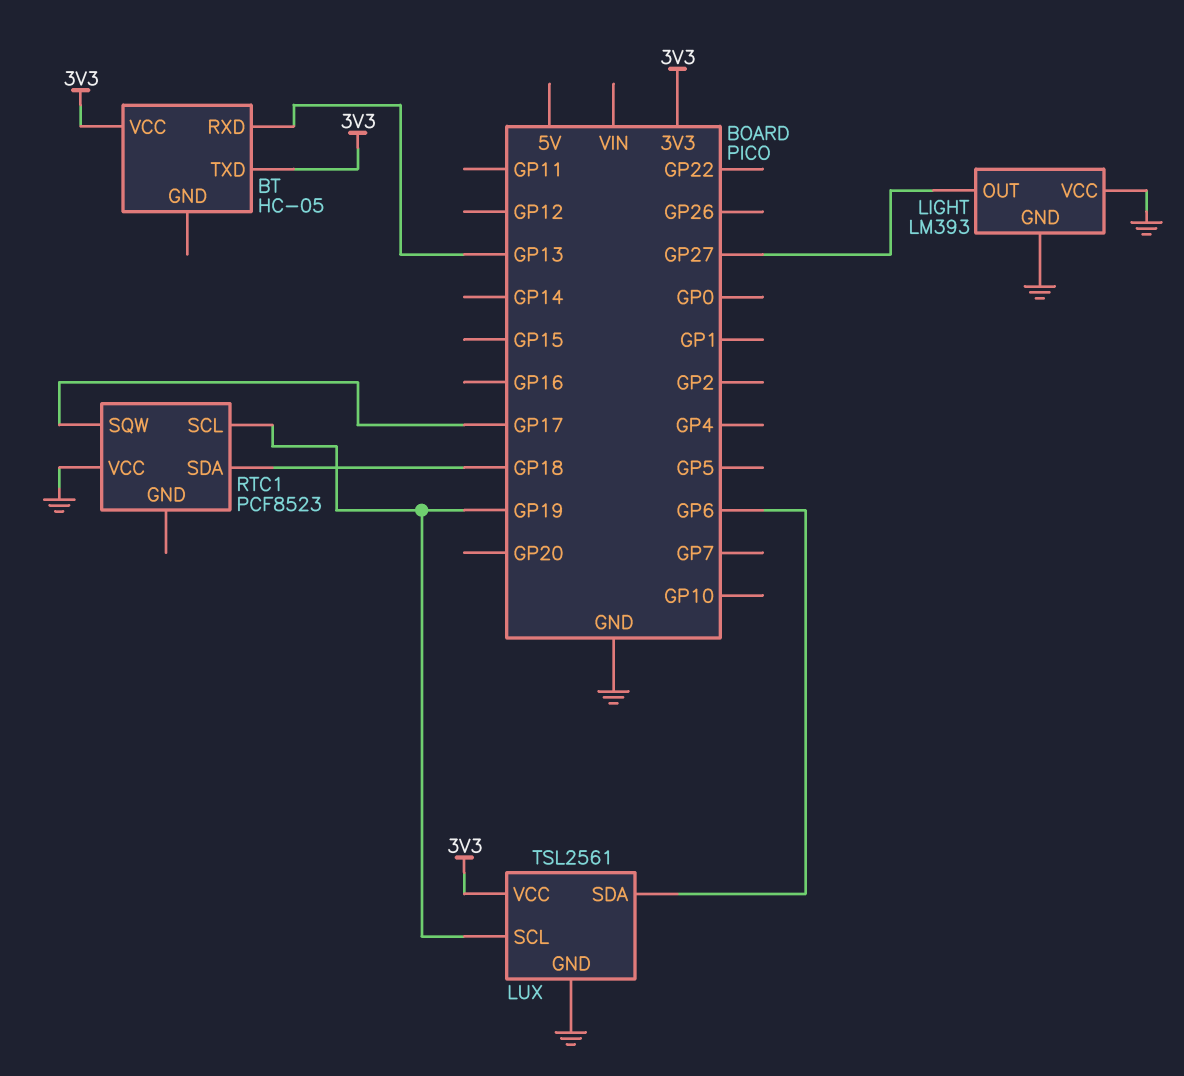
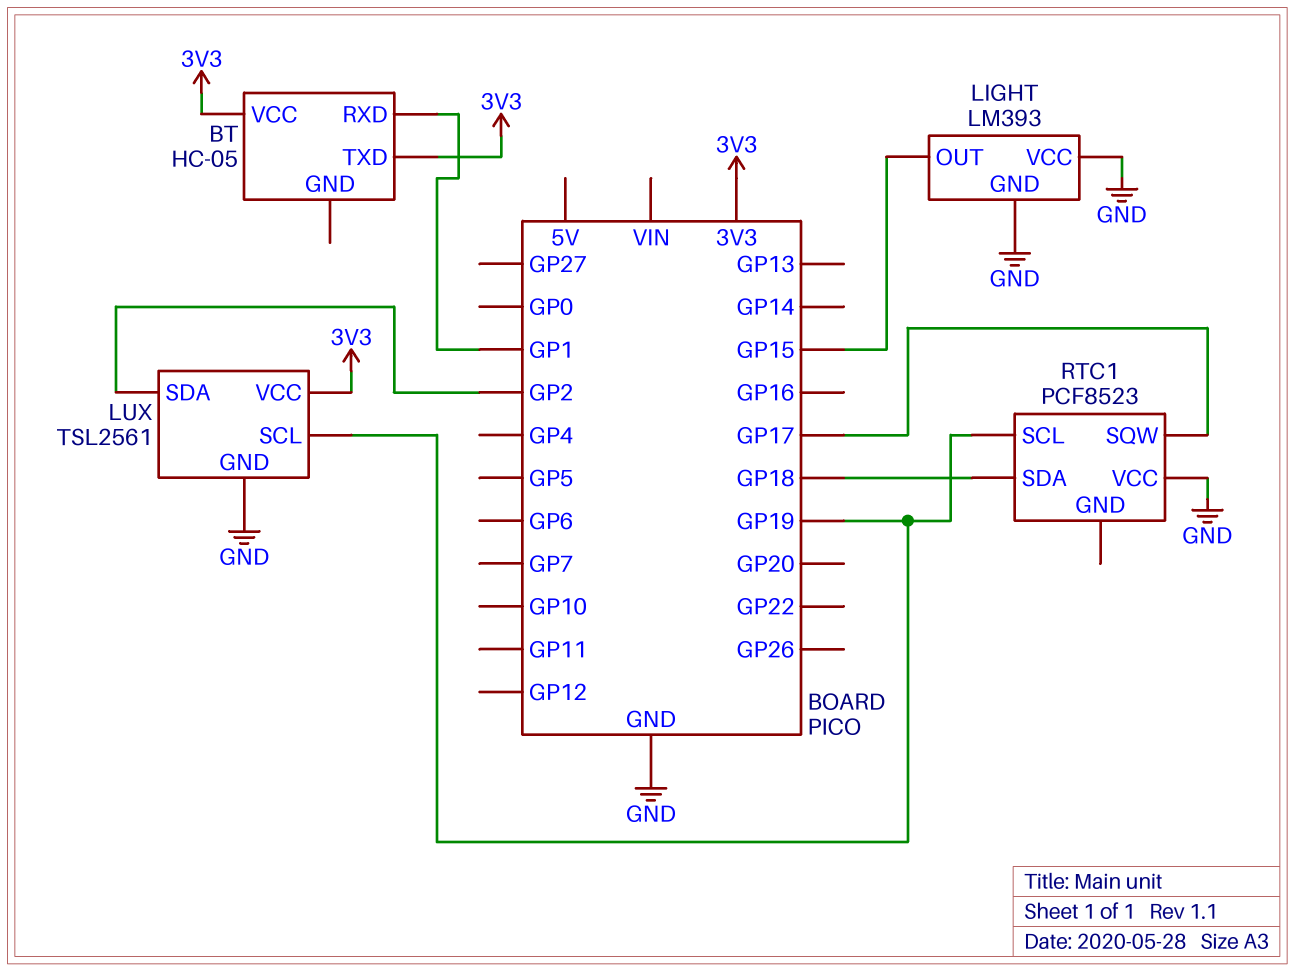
BT pin RXD: GP13 -> GP1
LIGHT pin OUT: GP27 -> GP15
LUX pin SDA: GP6 -> GP2

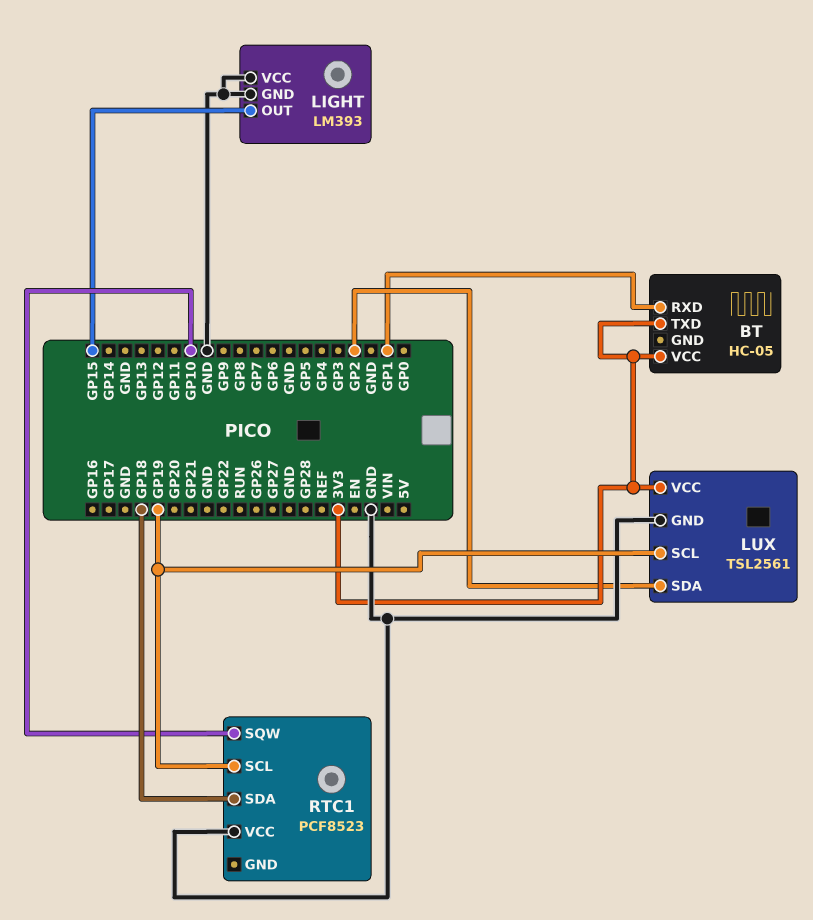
RTC1 pin SQW: GP17 -> GP10

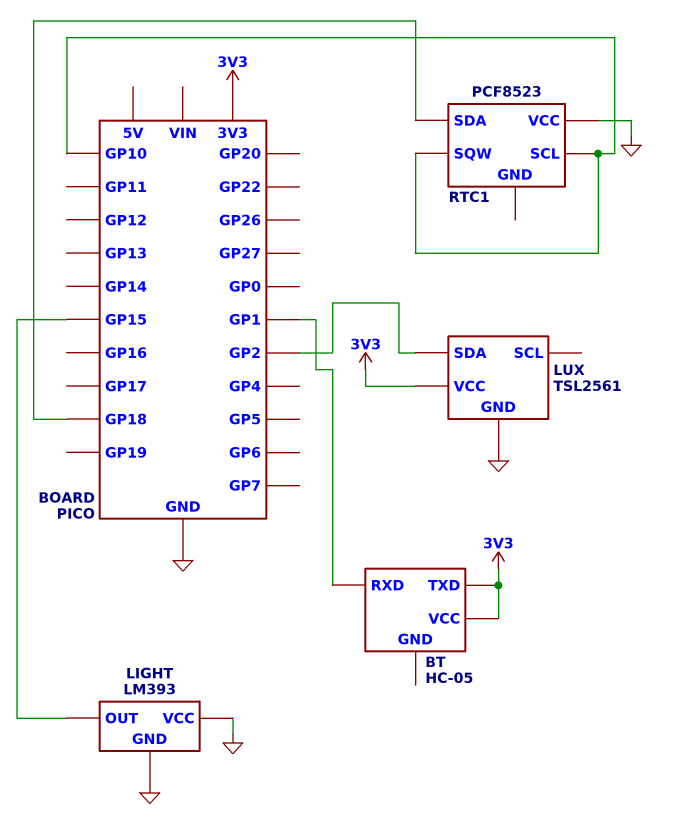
LUX pin SCL: GP19 -> none
RTC1 pin SCL: GP19 -> GP10

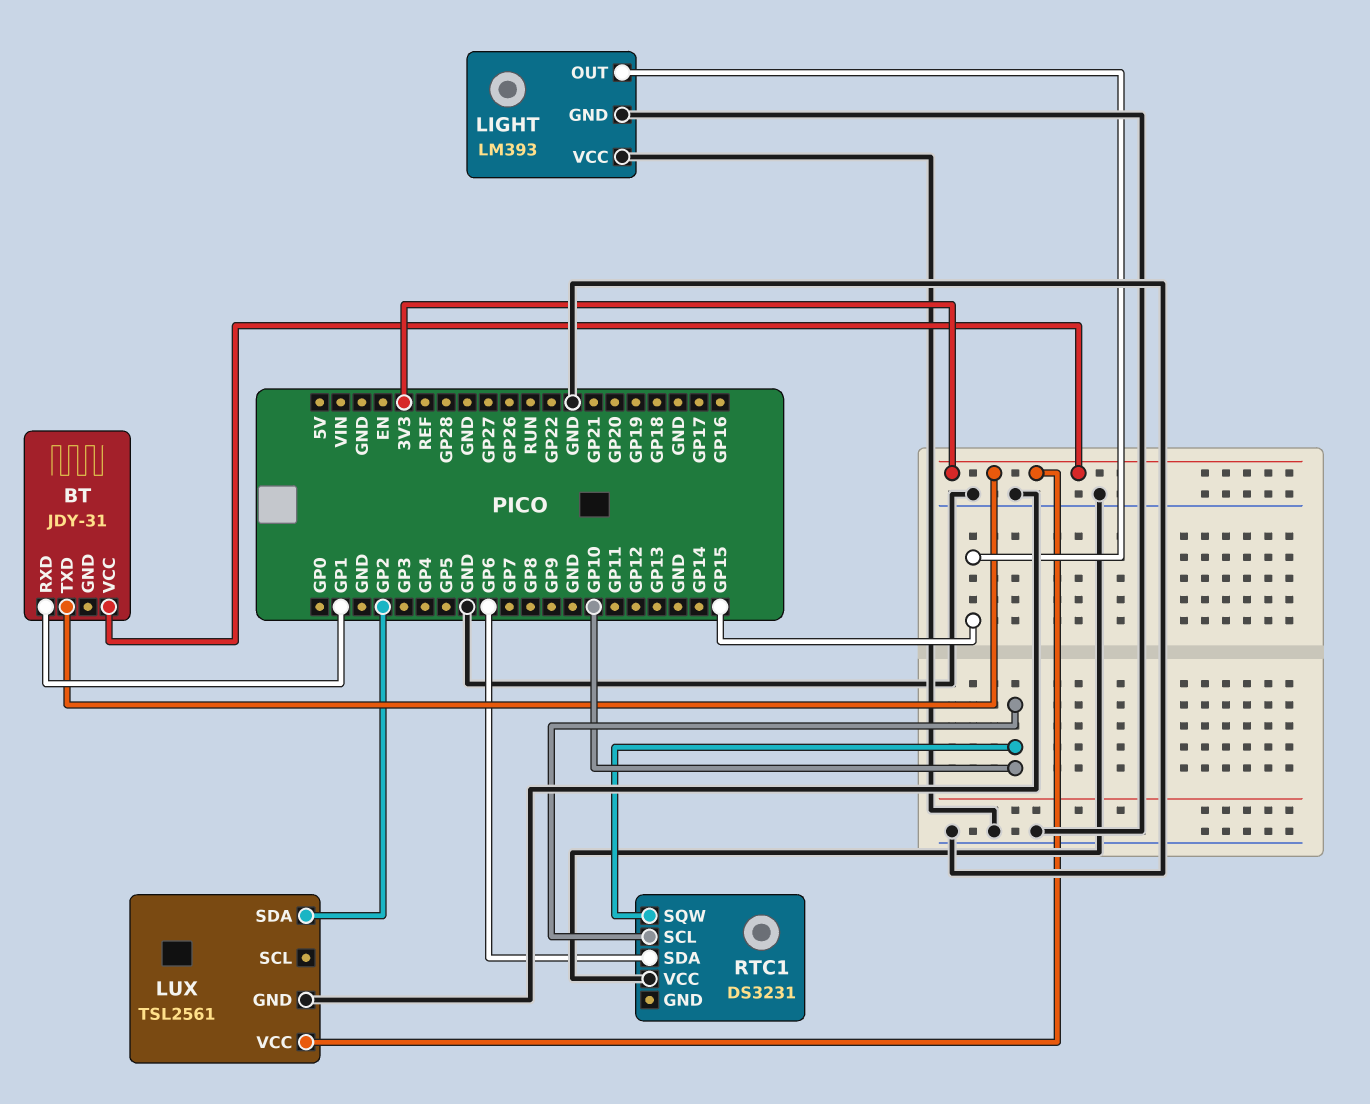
BT: HC-05 -> JDY-31
RTC1: PCF8523 -> DS3231
RTC1 pin SDA: GP18 -> GP6

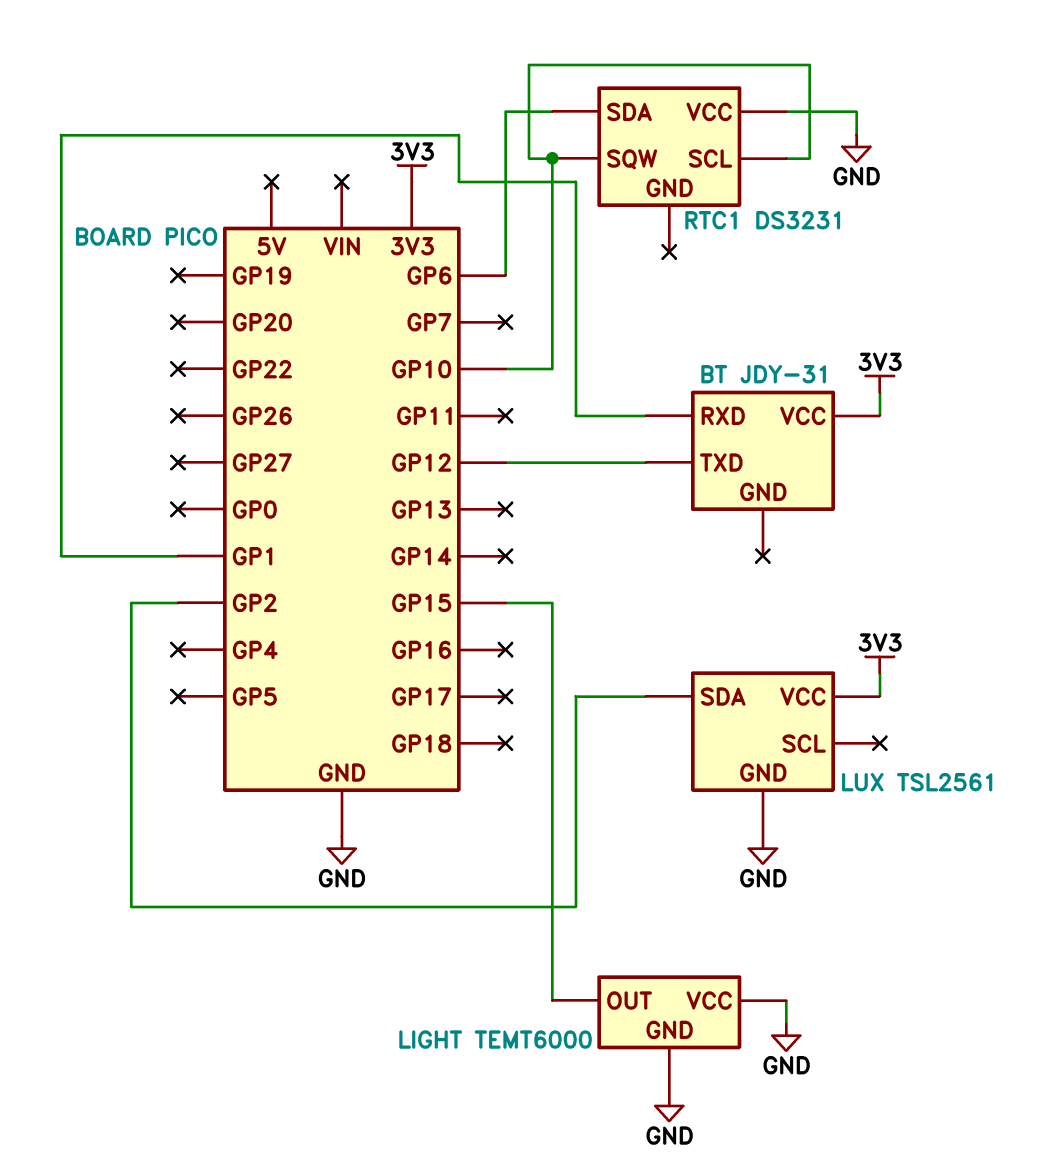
BT pin TXD: 3V3 -> GP12
LIGHT: LM393 -> TEMT6000

